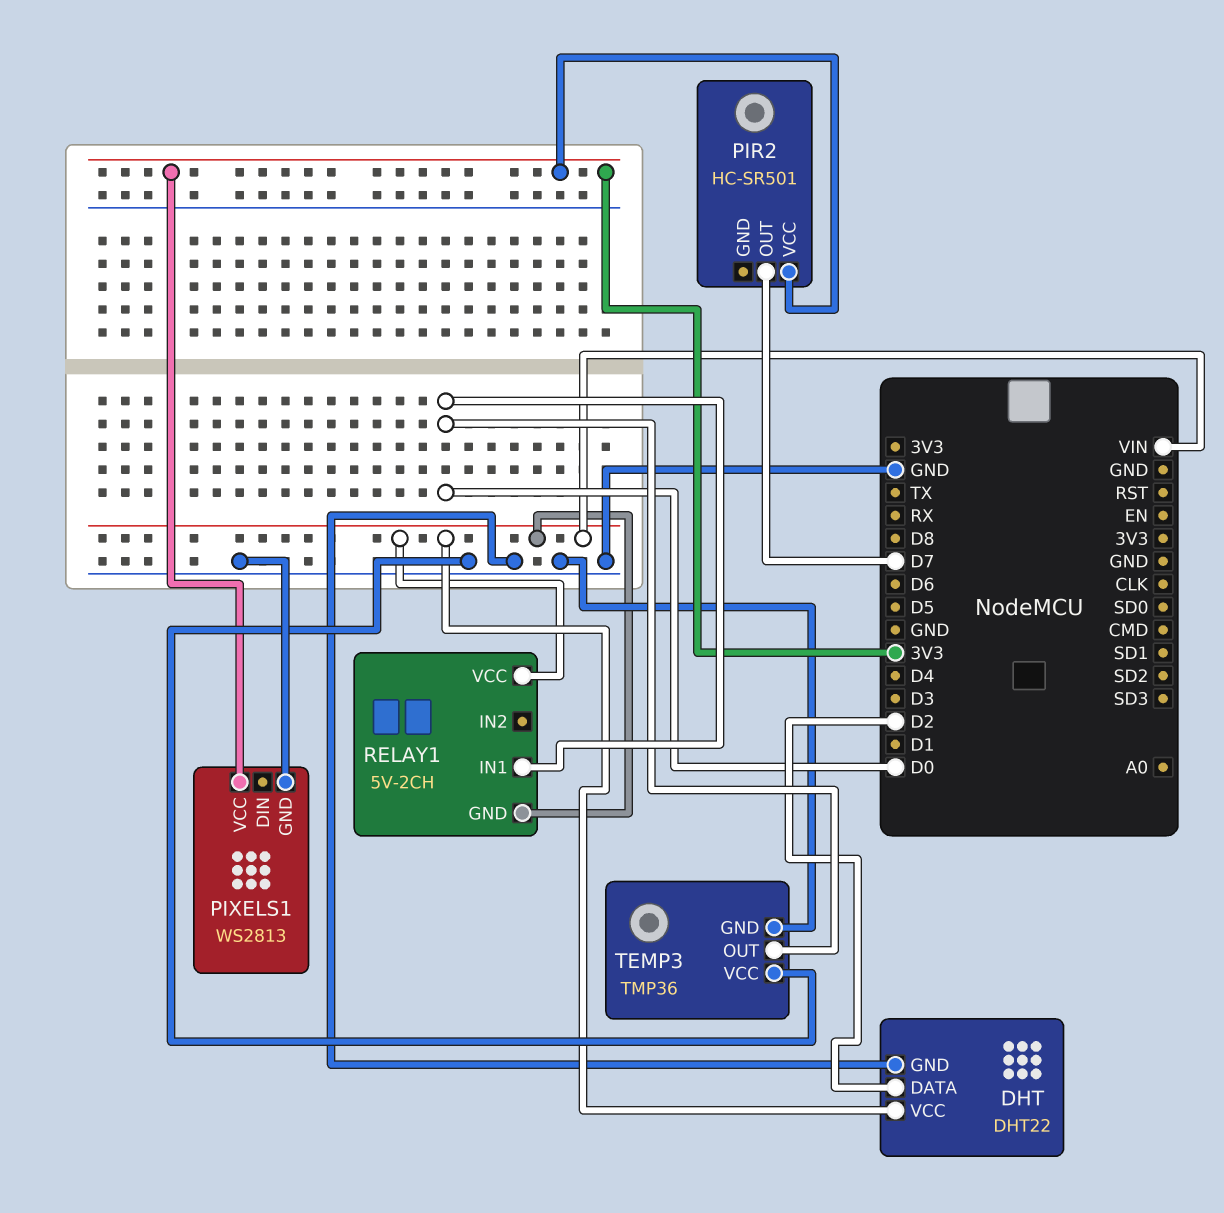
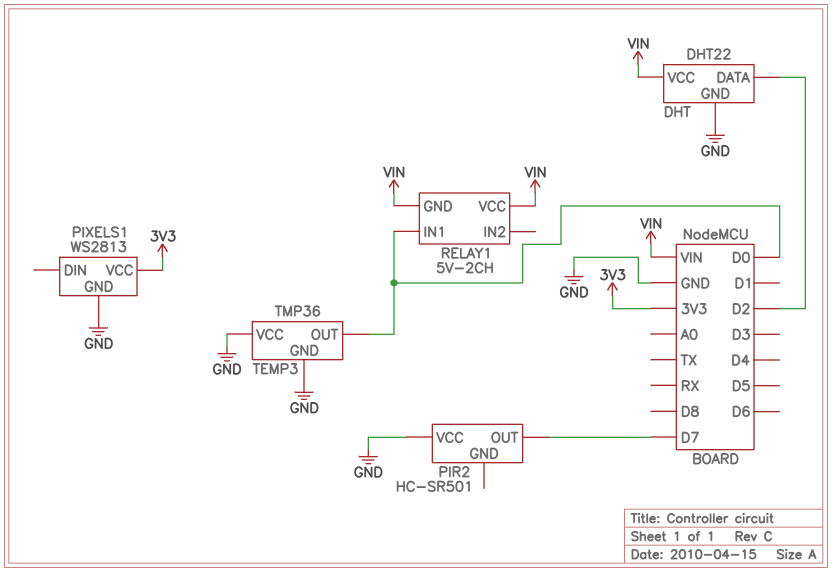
PIR2 pin VCC: 3V3 -> GND

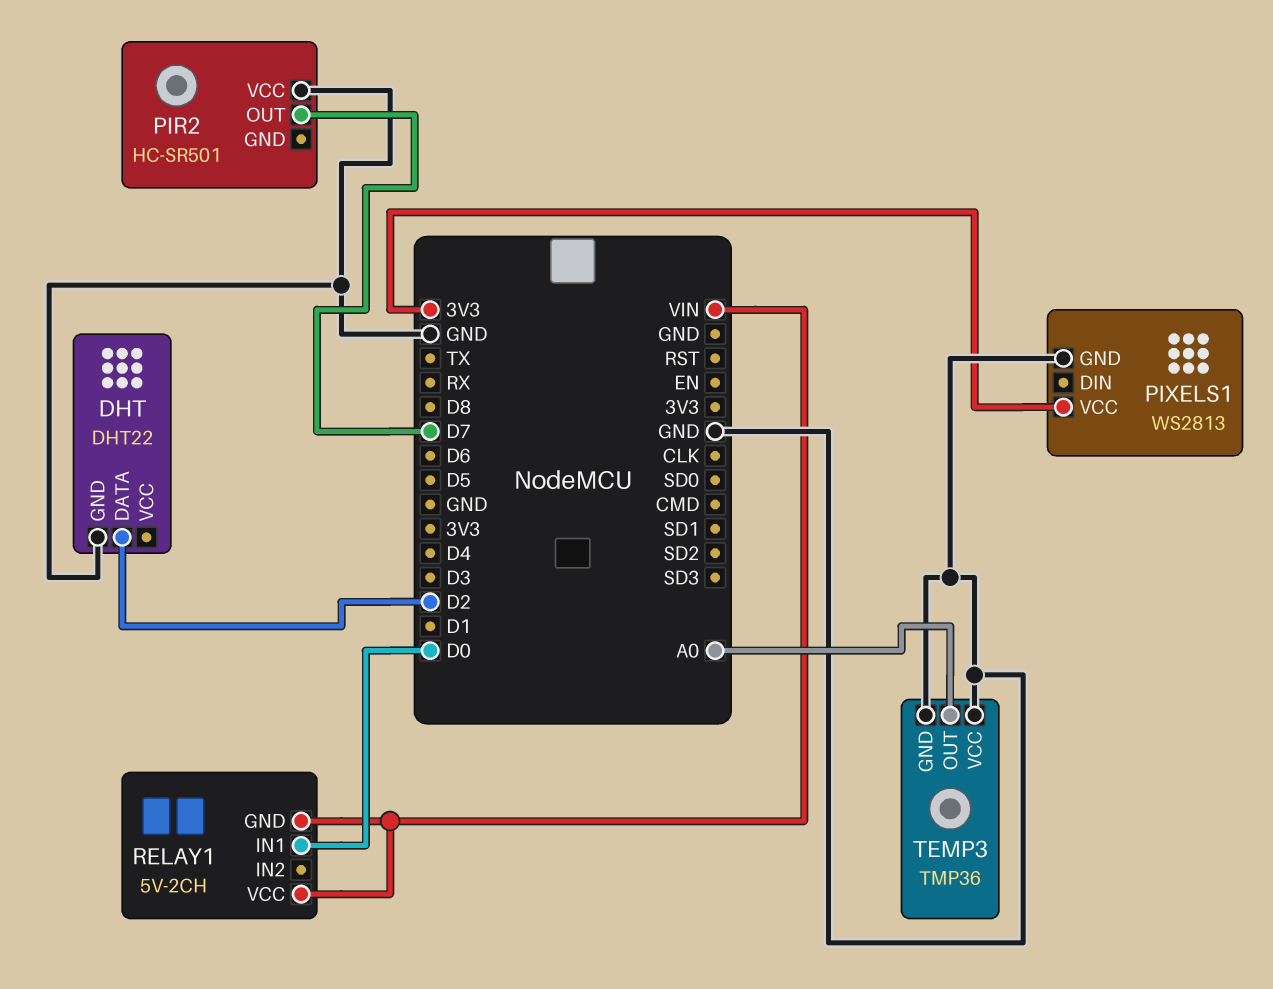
DHT pin VCC: VIN -> none
TEMP3 pin OUT: D0 -> A0

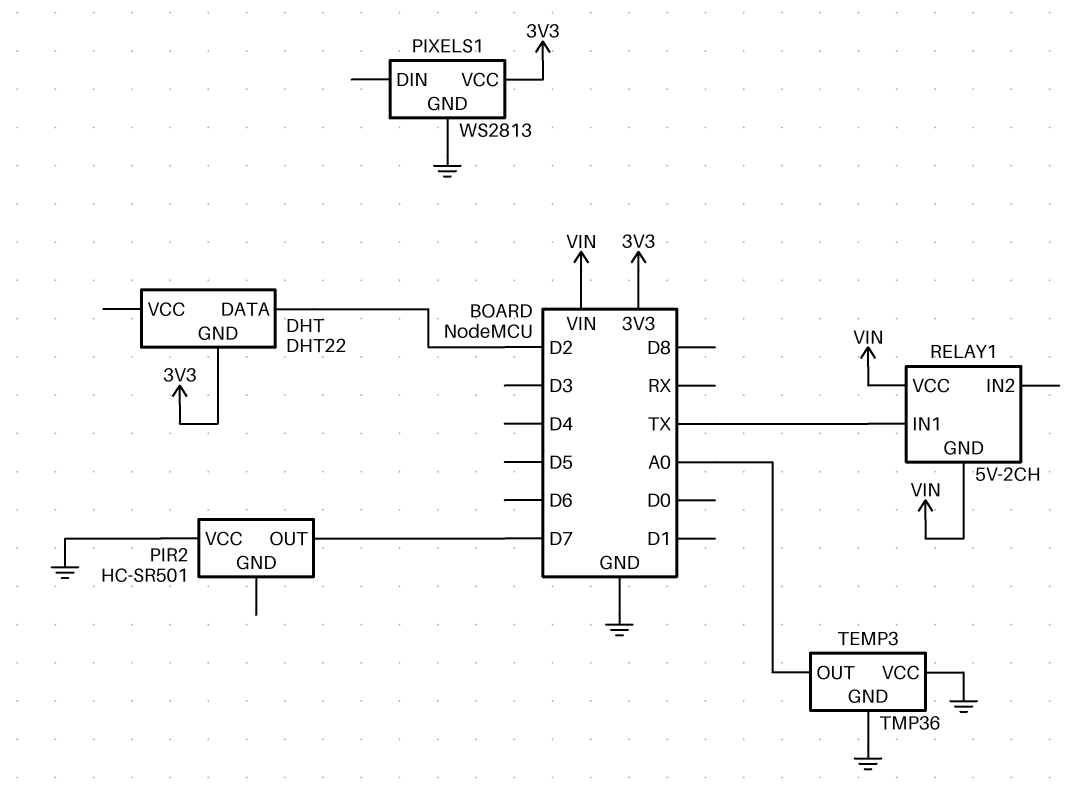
DHT pin GND: GND -> 3V3
RELAY1 pin IN1: D0 -> TX

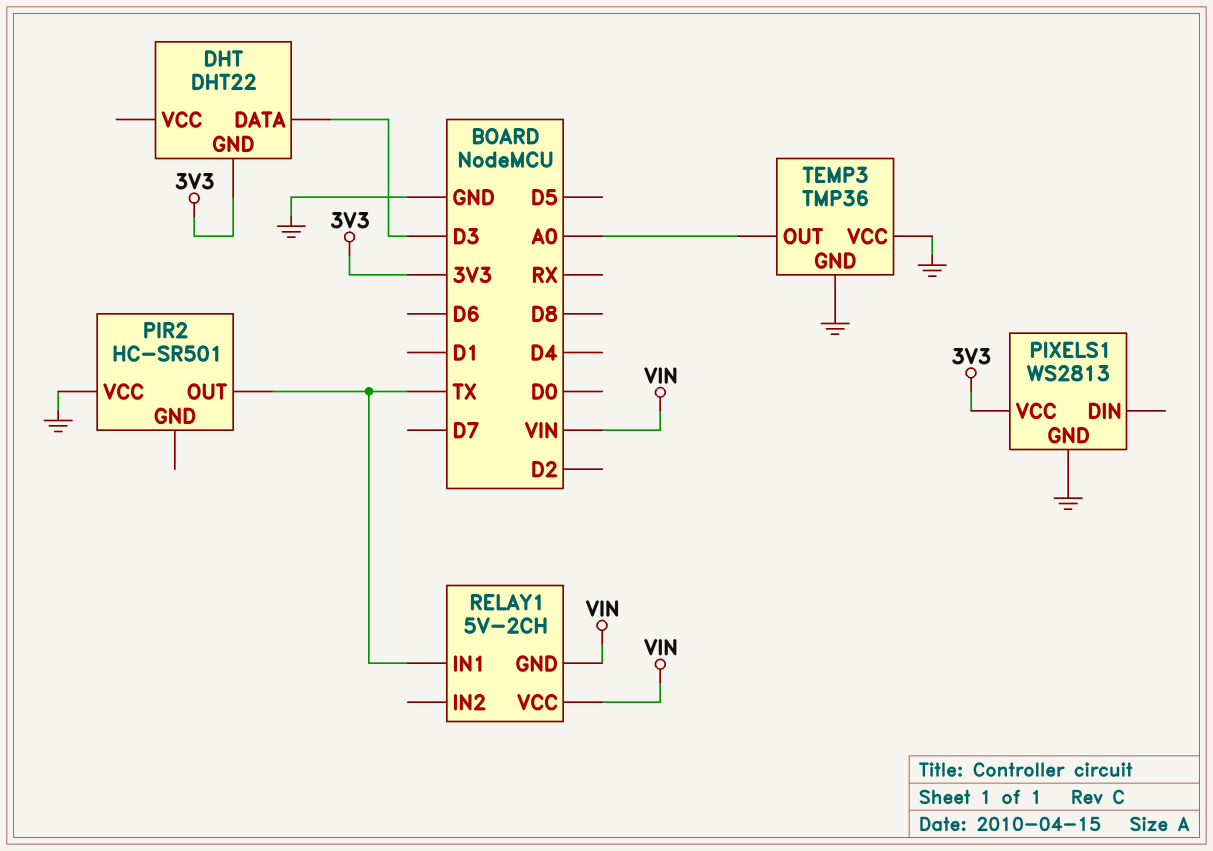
DHT pin DATA: D2 -> D3
PIR2 pin OUT: D7 -> TX

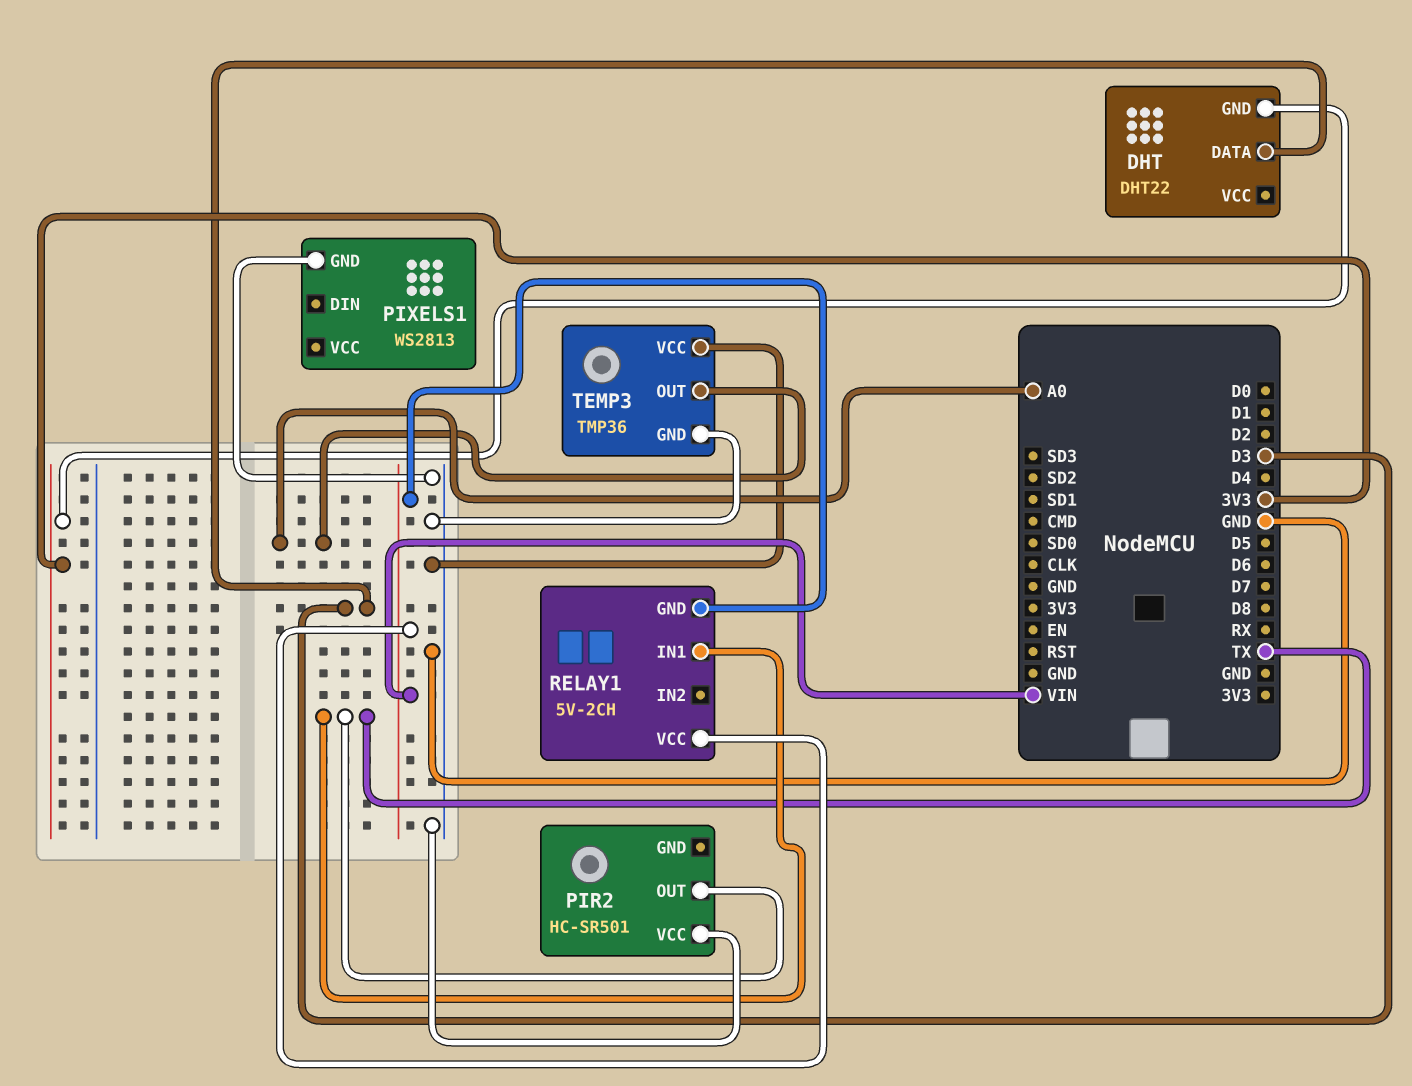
PIXELS1 pin VCC: 3V3 -> none

